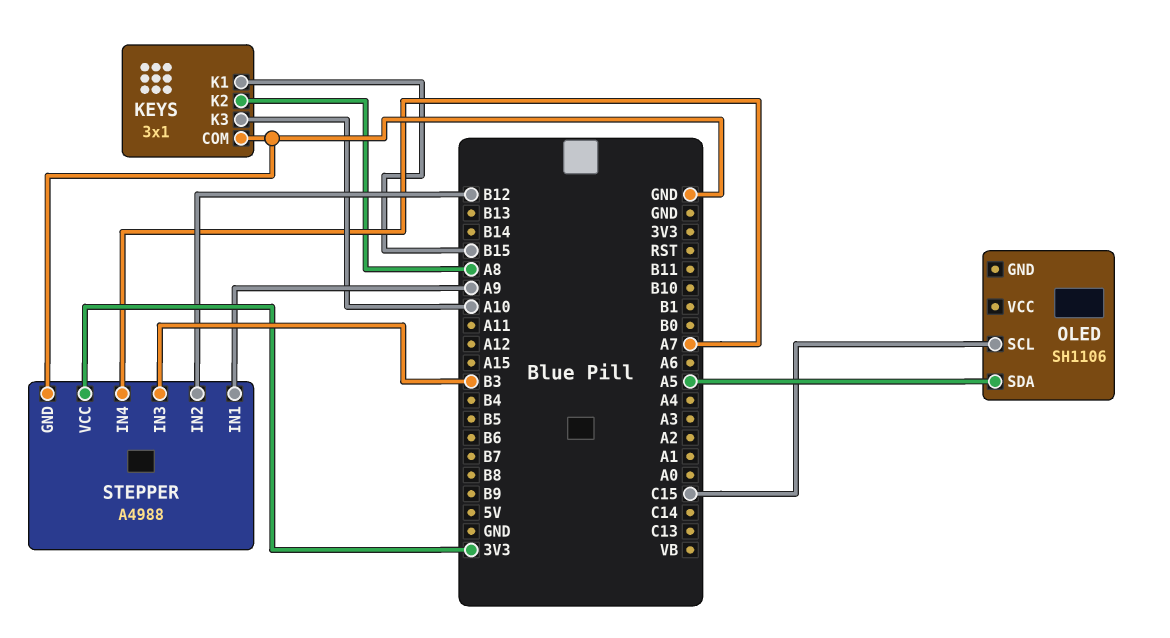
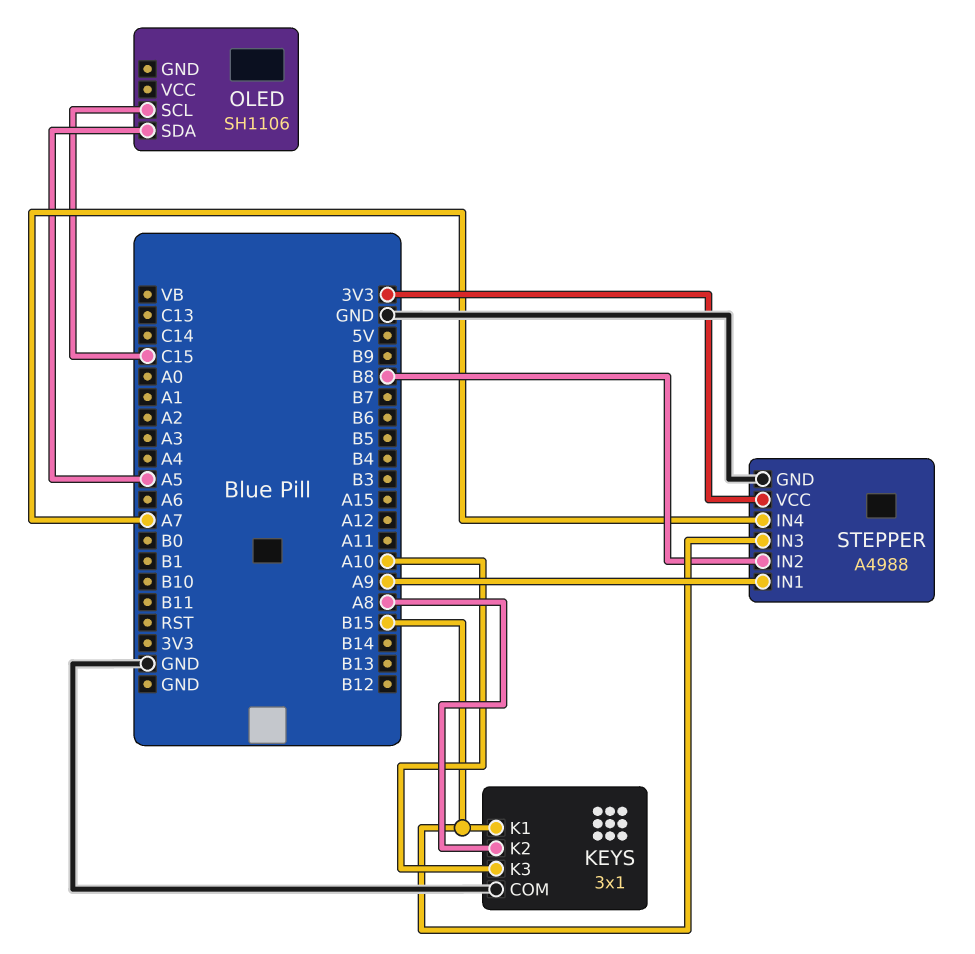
STEPPER pin IN2: B12 -> B8
STEPPER pin IN3: B3 -> B15

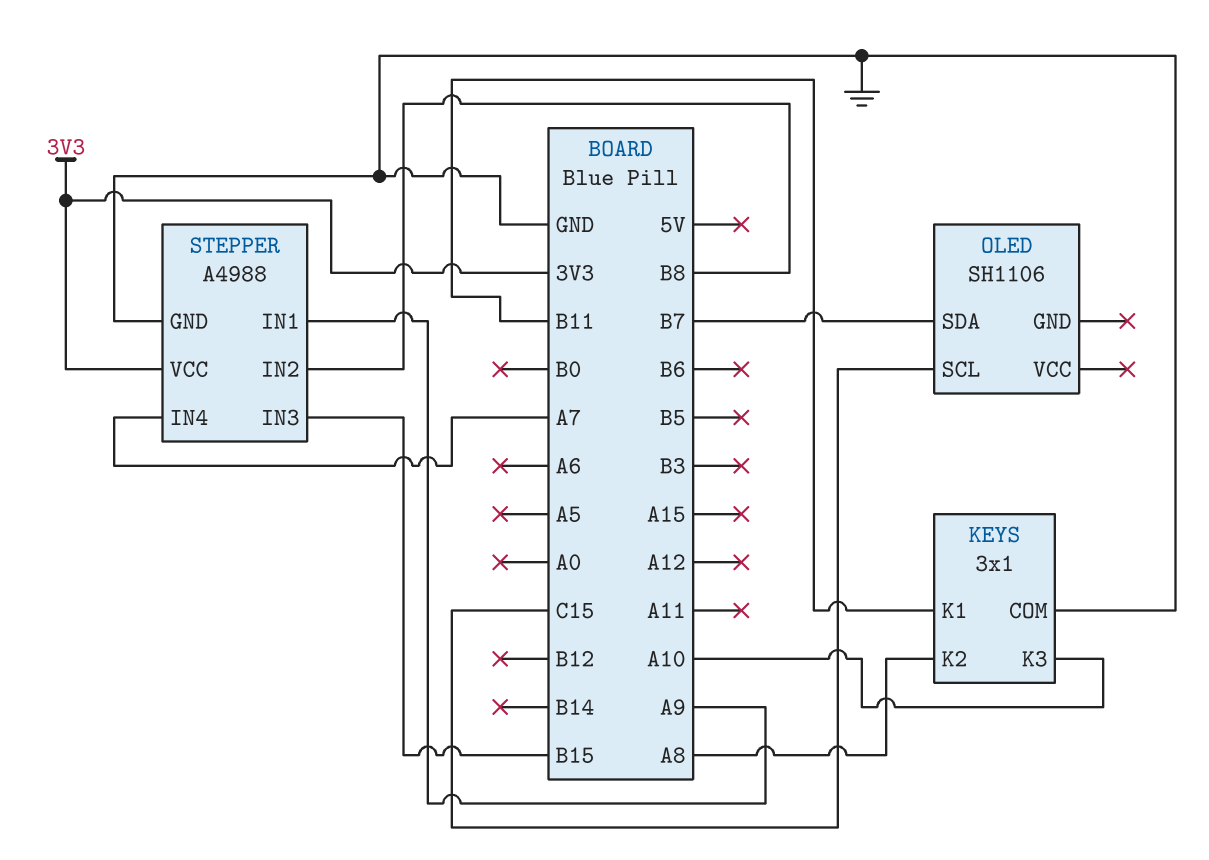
KEYS pin K1: B15 -> B11
OLED pin SDA: A5 -> B7

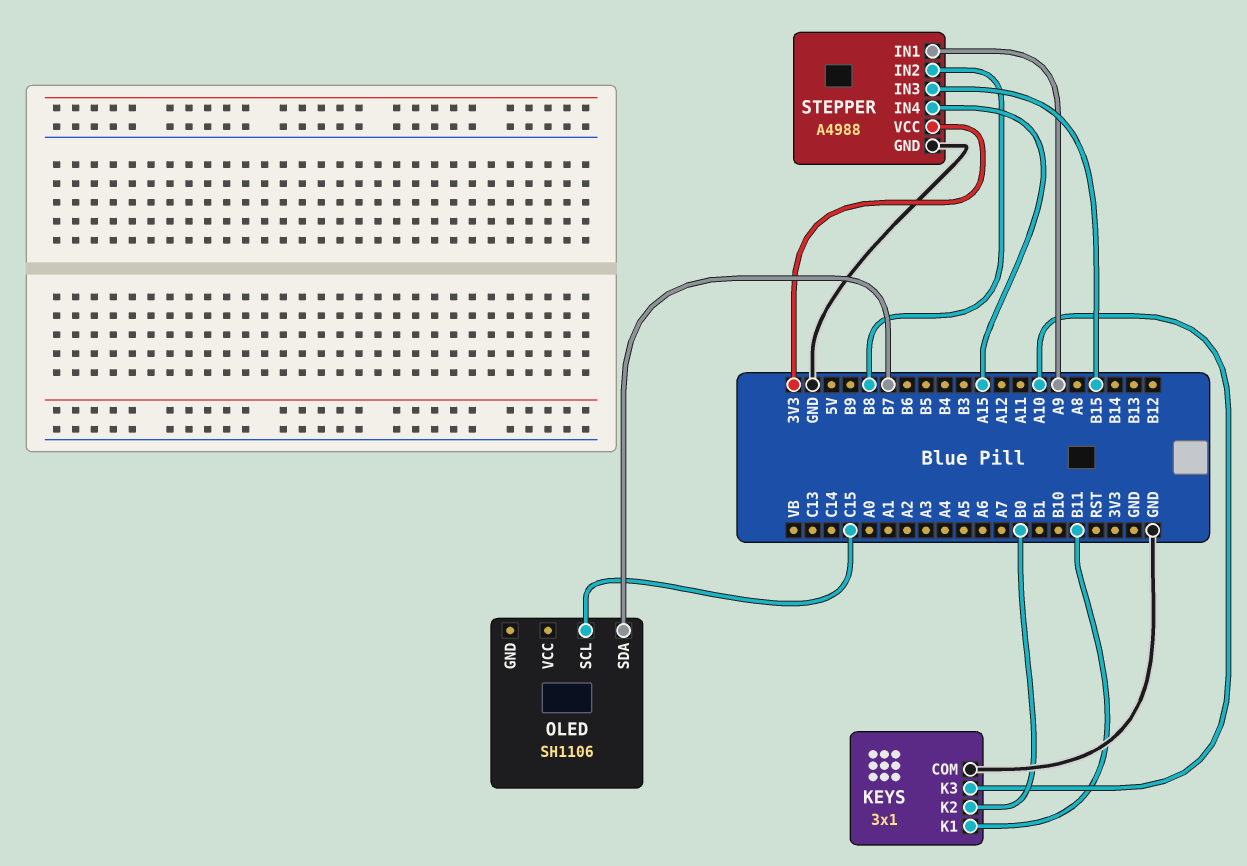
KEYS pin K2: A8 -> B0
STEPPER pin IN4: A7 -> A15

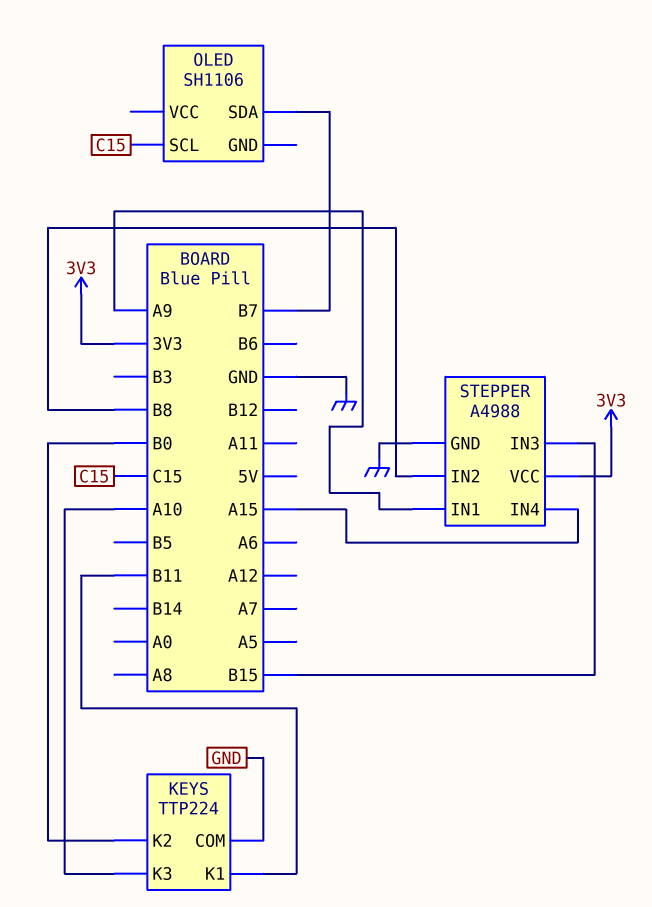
KEYS: 3x1 -> TTP224

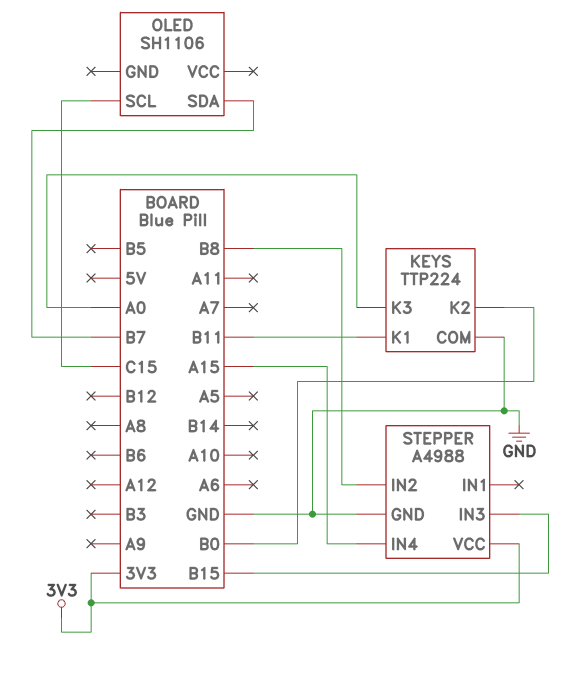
KEYS pin K3: A10 -> A0
STEPPER pin IN1: A9 -> none

